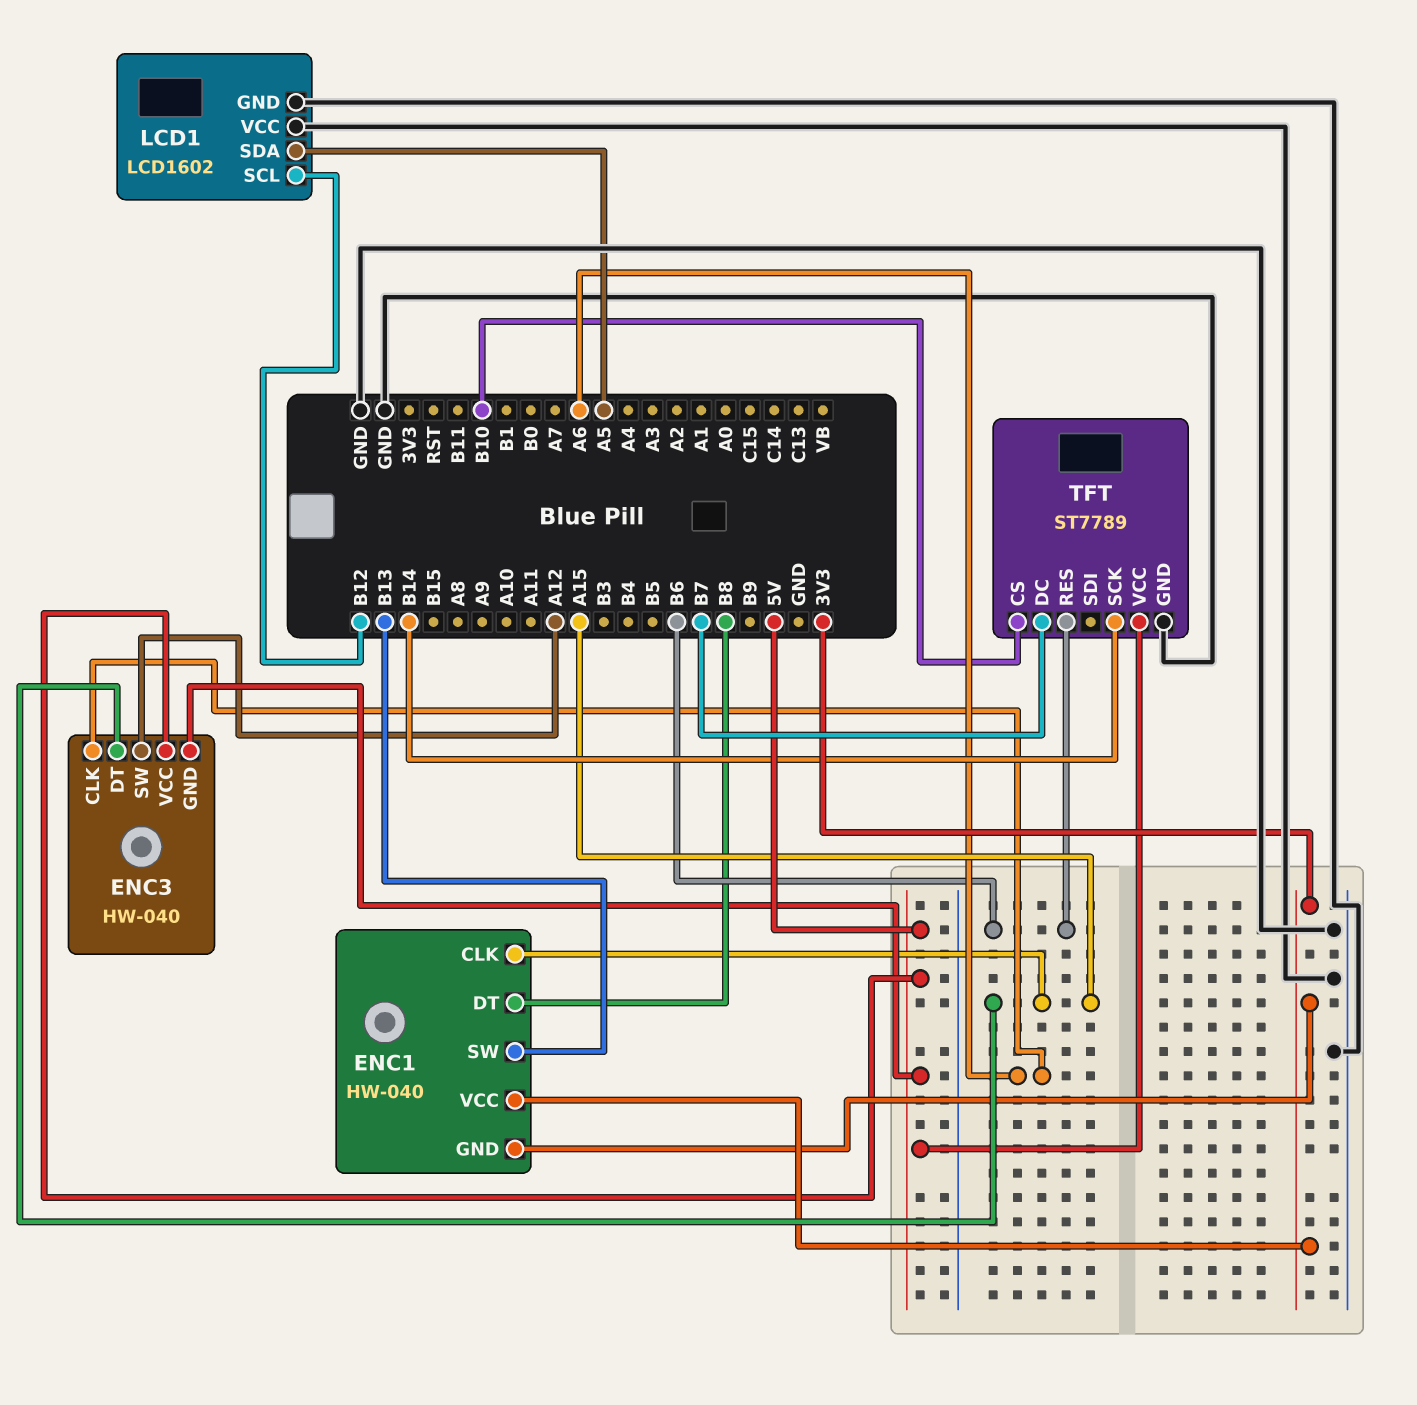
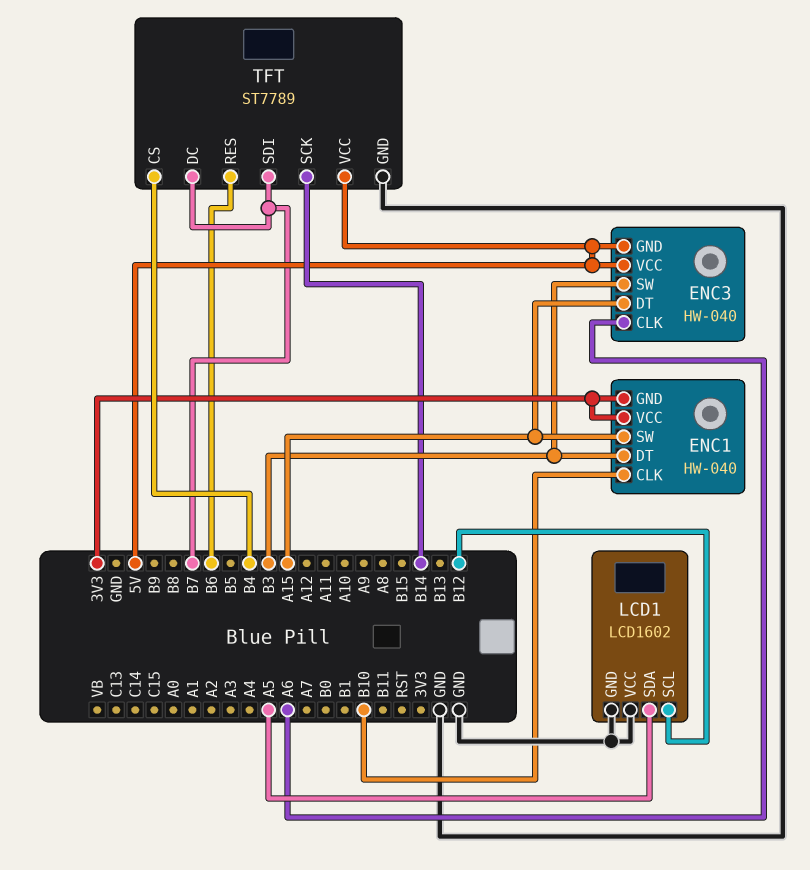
ENC1 pin CLK: A15 -> B10
ENC1 pin DT: B8 -> B3
ENC1 pin SW: B13 -> A15
ENC3 pin SW: A12 -> B3
TFT pin CS: B10 -> B4
TFT pin SDI: none -> B7

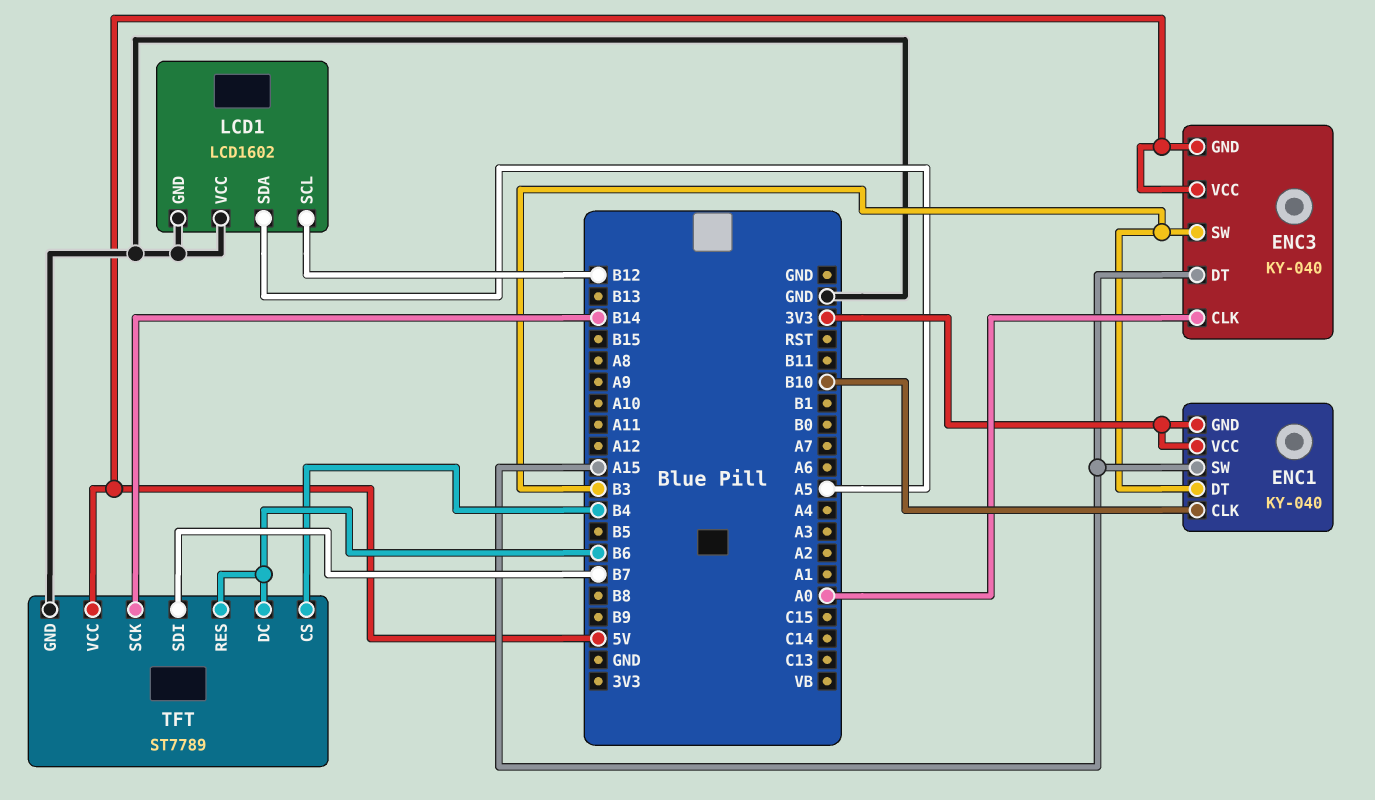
ENC1: HW-040 -> KY-040
ENC3: HW-040 -> KY-040
ENC3 pin CLK: A6 -> A0
TFT pin DC: B7 -> B6

